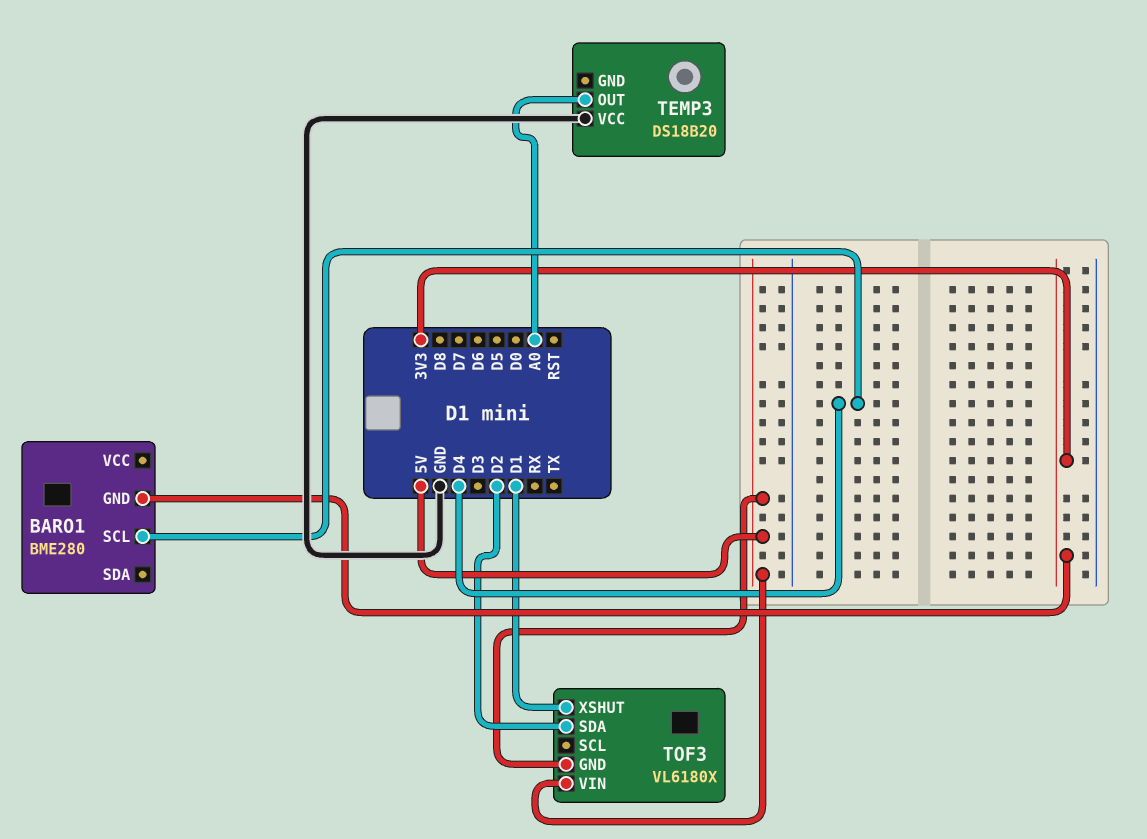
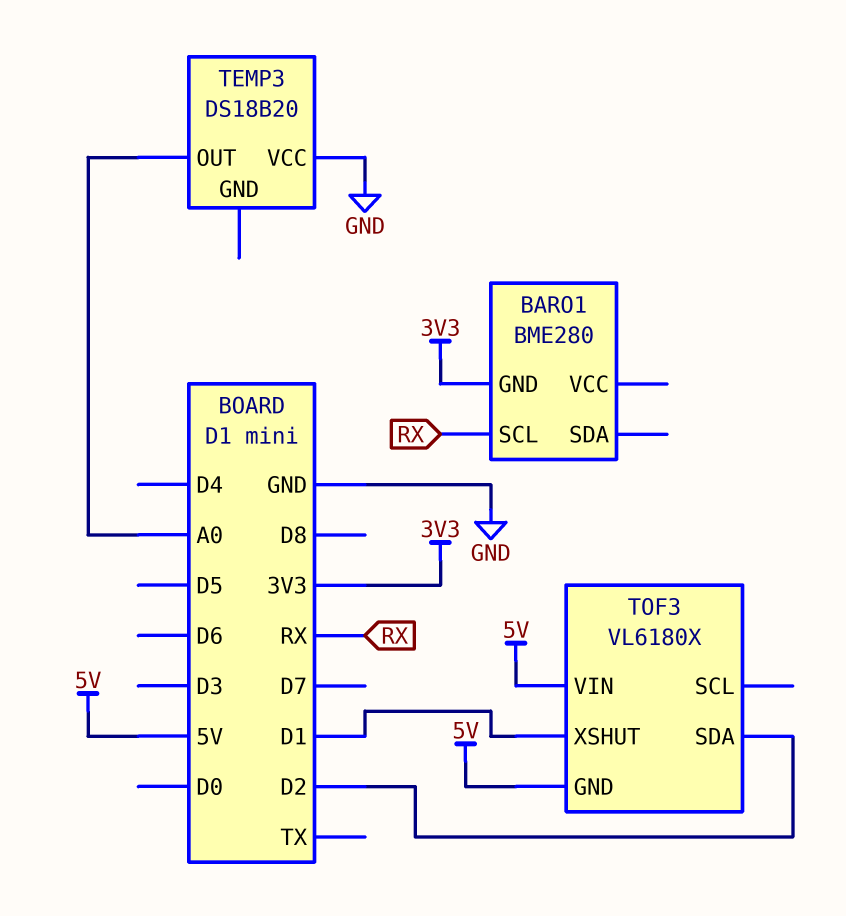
BARO1 pin SCL: D4 -> RX

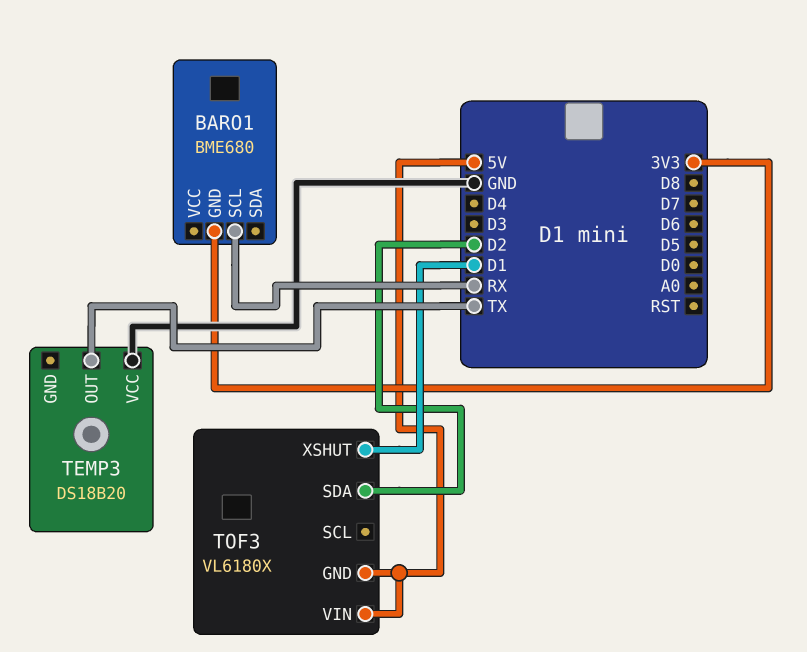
BARO1: BME280 -> BME680
TEMP3 pin OUT: A0 -> TX

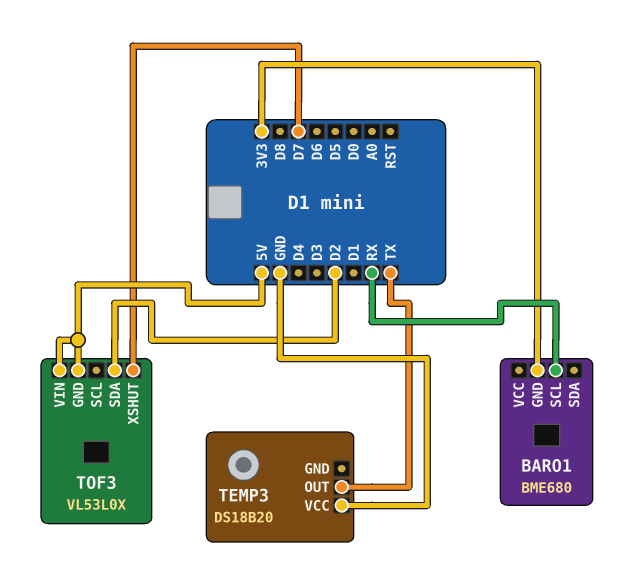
TOF3: VL6180X -> VL53L0X
TOF3 pin XSHUT: D1 -> D7

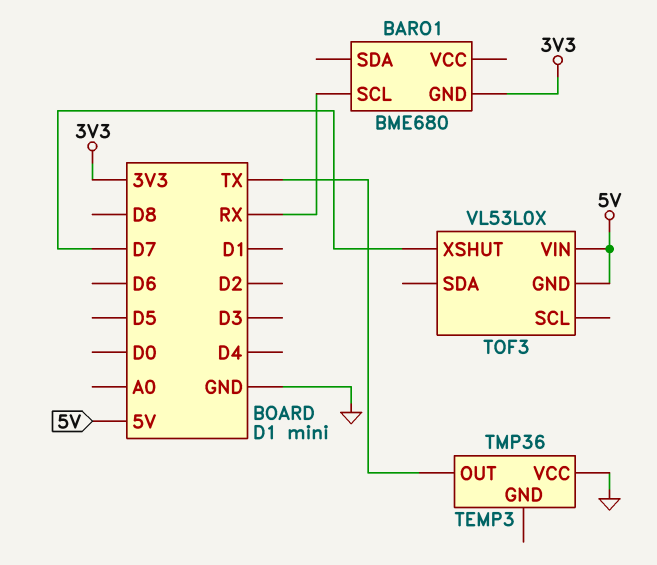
TEMP3: DS18B20 -> TMP36
TOF3 pin SDA: D2 -> none

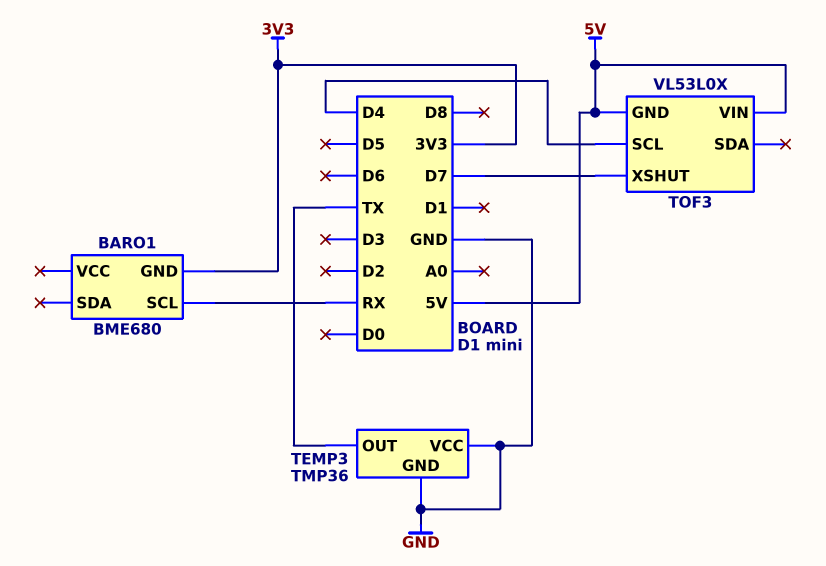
TEMP3 pin GND: none -> GND
TOF3 pin SCL: none -> D4

